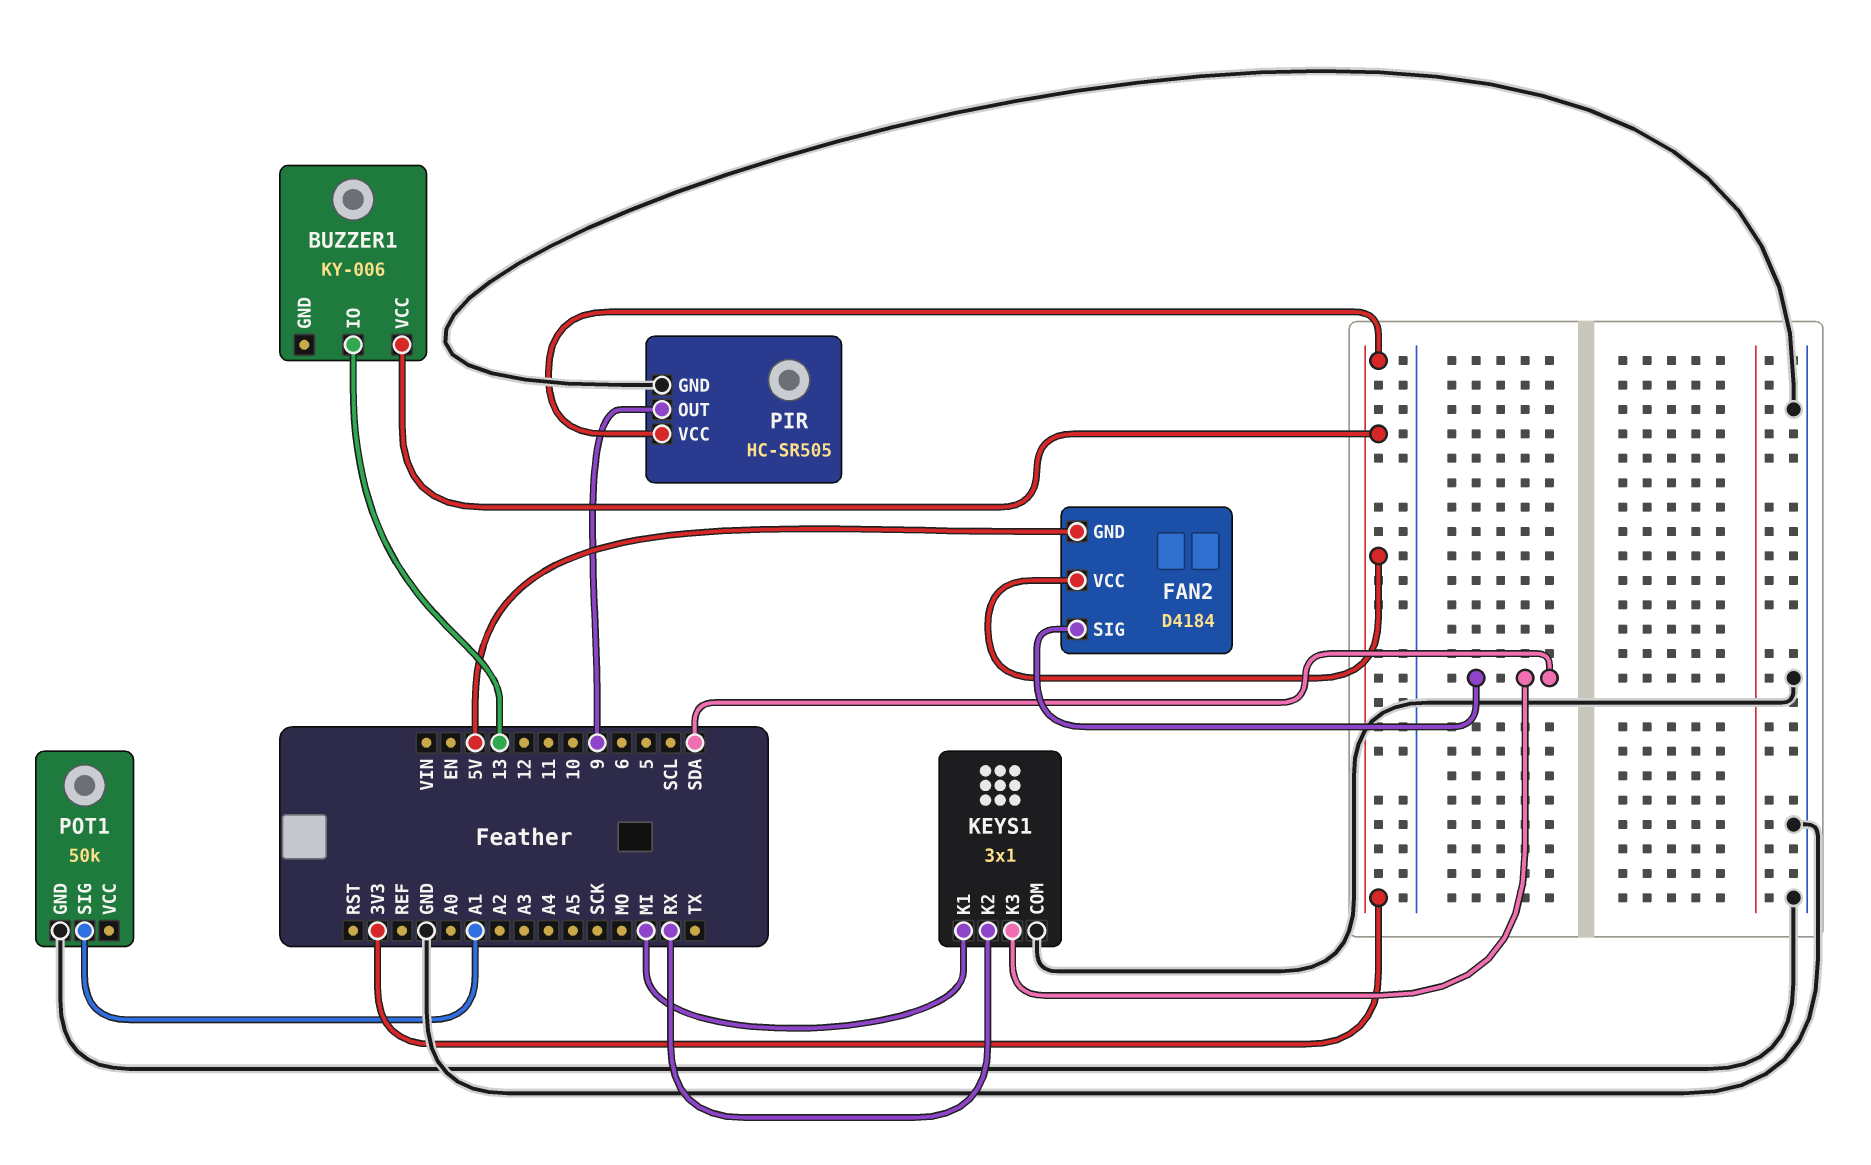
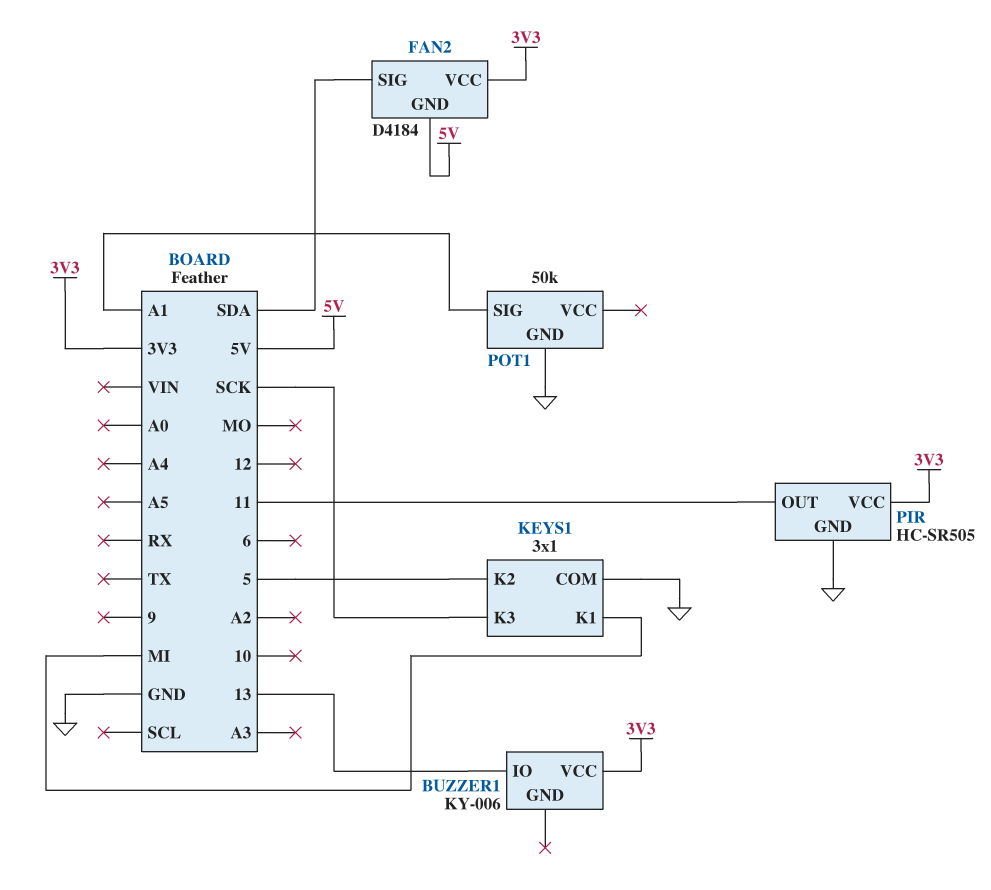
KEYS1 pin K2: RX -> 5
KEYS1 pin K3: SDA -> SCK
PIR pin OUT: 9 -> 11

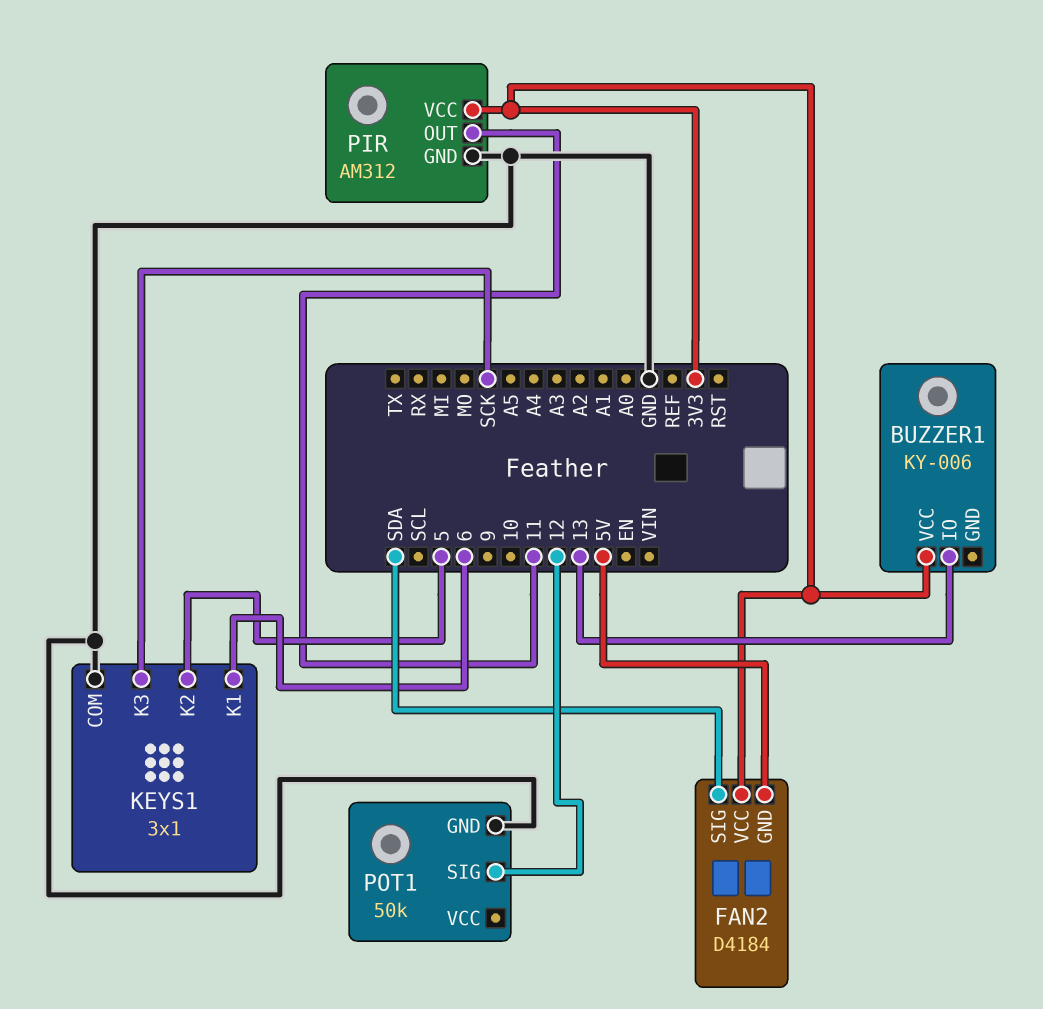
KEYS1 pin K1: MI -> 6
PIR: HC-SR505 -> AM312
POT1 pin SIG: A1 -> 12

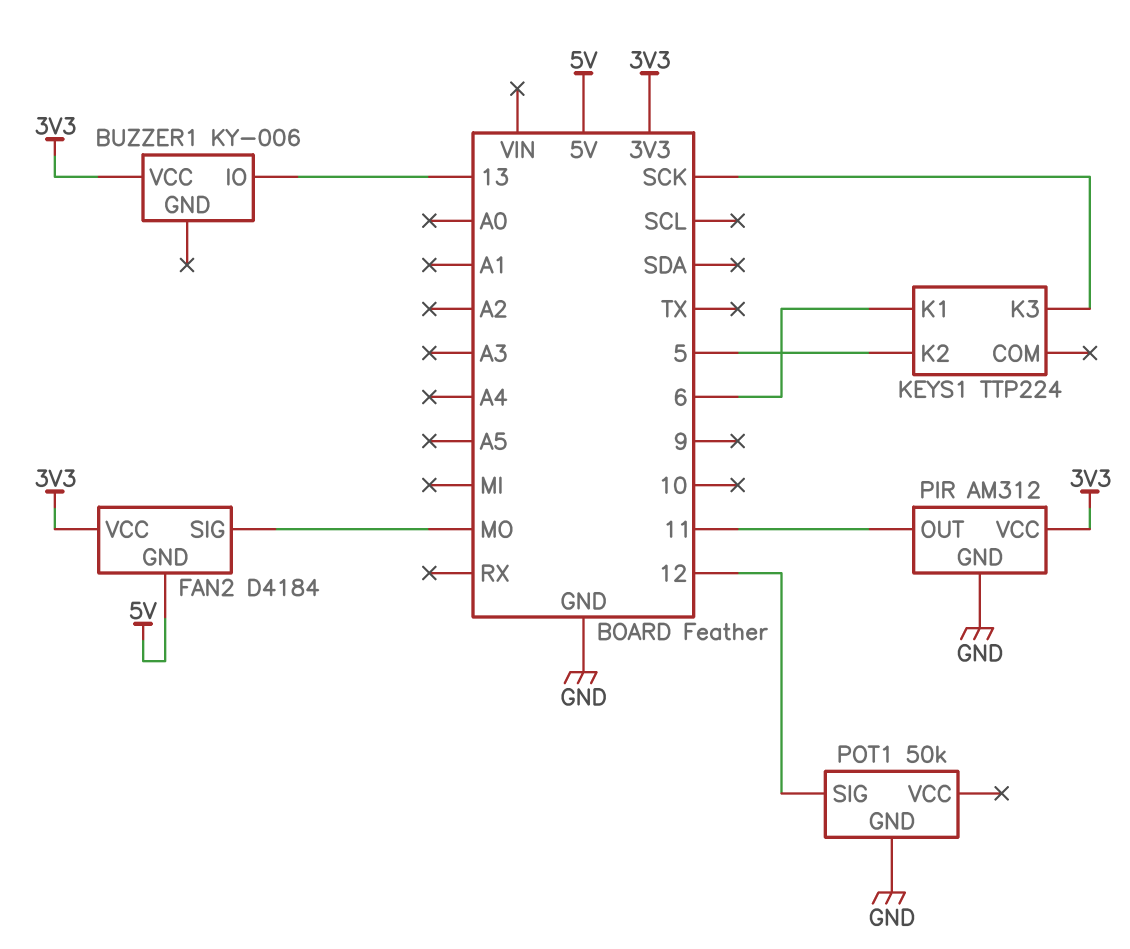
FAN2 pin SIG: SDA -> MO
KEYS1: 3x1 -> TTP224
KEYS1 pin COM: GND -> none

